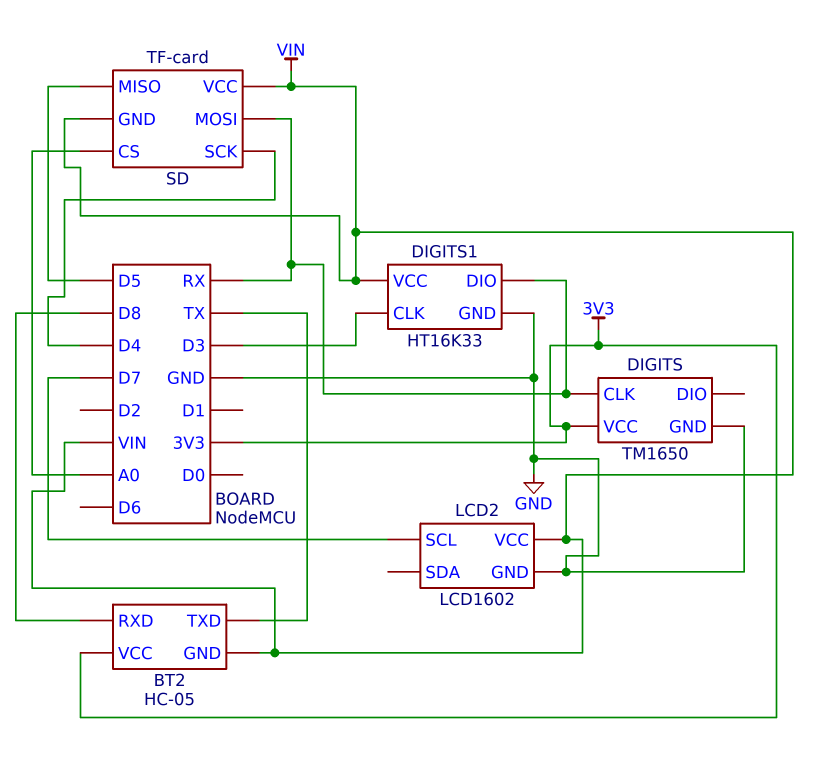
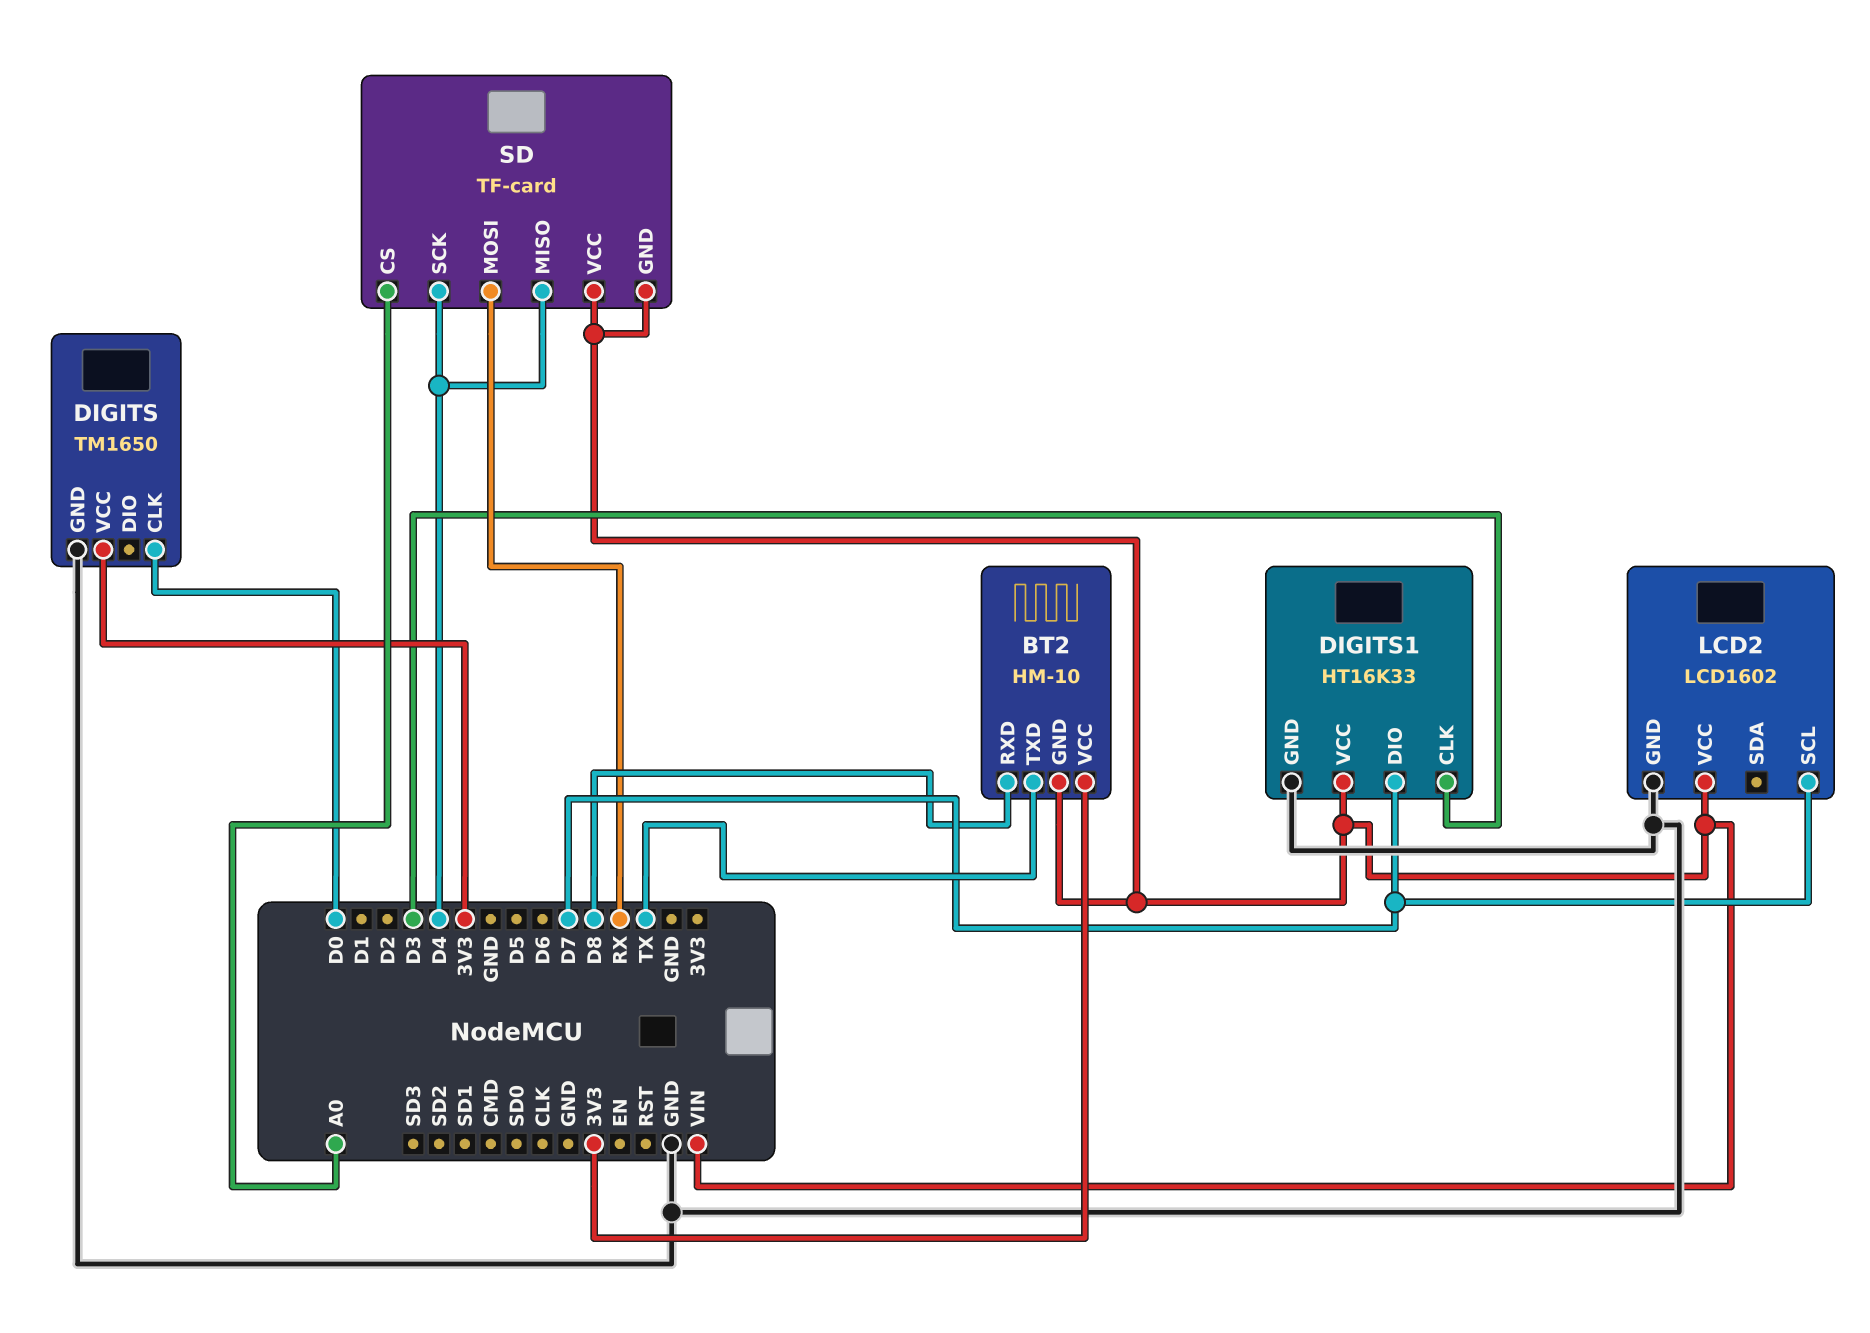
BT2: HC-05 -> HM-10
DIGITS pin CLK: RX -> D0
DIGITS1 pin DIO: RX -> D7
SD pin MISO: D5 -> D4

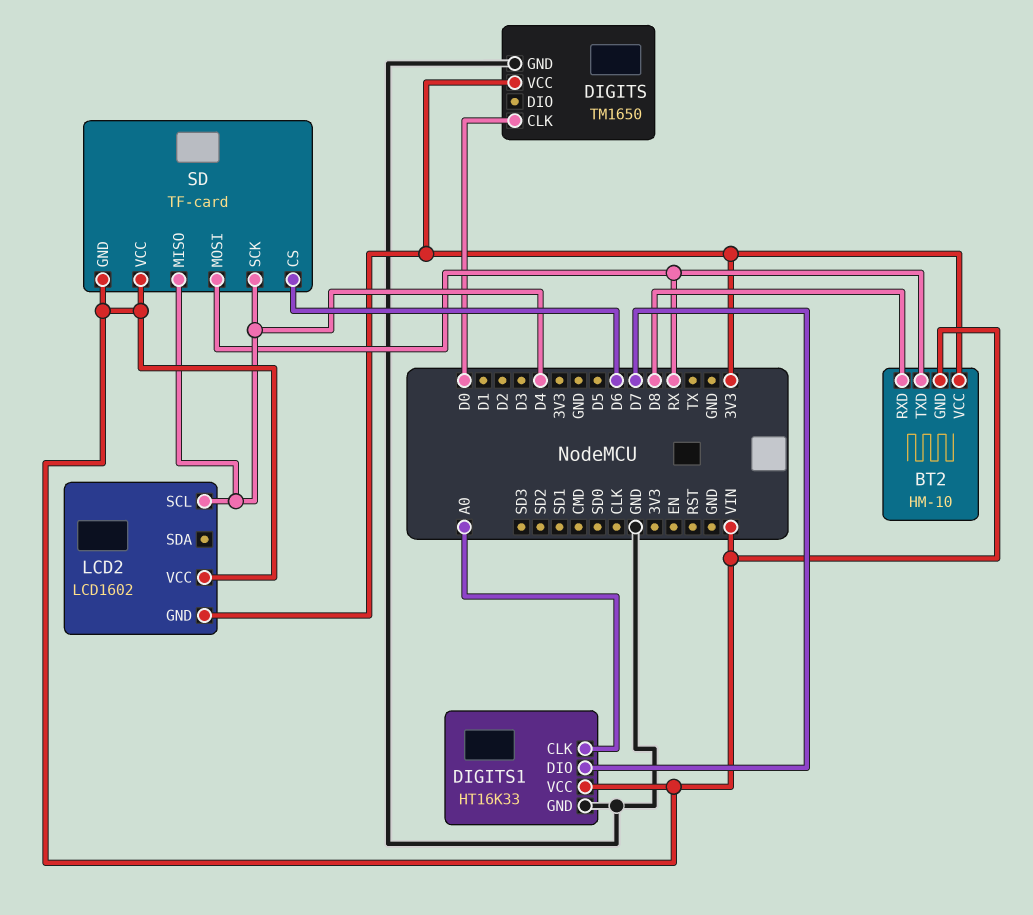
BT2 pin TXD: TX -> RX
DIGITS1 pin CLK: D3 -> A0
LCD2 pin GND: GND -> 3V3
LCD2 pin SCL: D7 -> D4
SD pin CS: A0 -> D6

